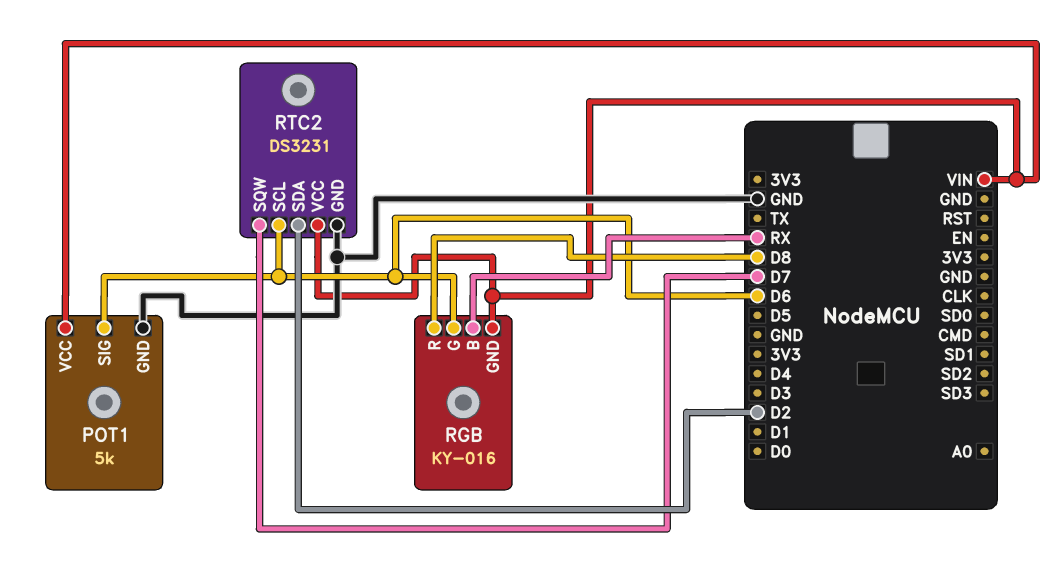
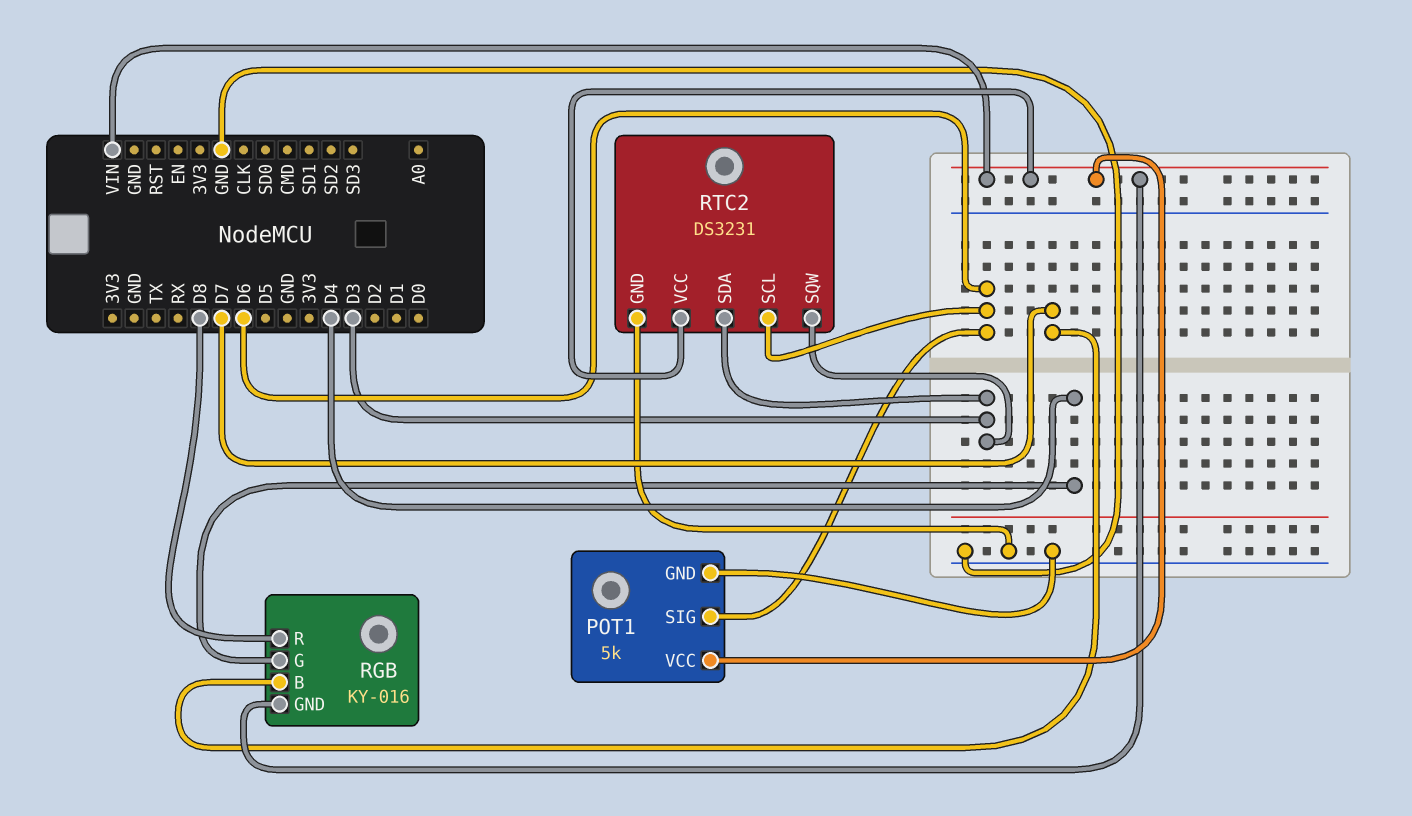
RGB pin B: RX -> D7
RGB pin G: D6 -> D4
RTC2 pin SDA: D2 -> D3
RTC2 pin SQW: D7 -> D3

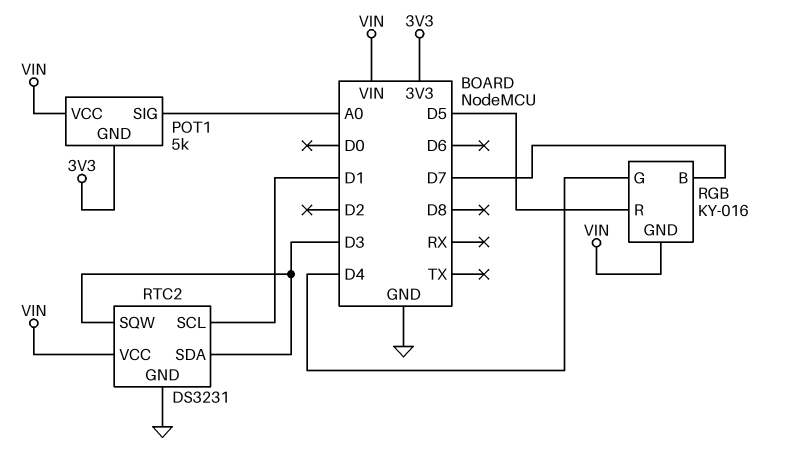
POT1 pin GND: GND -> 3V3
POT1 pin SIG: D6 -> A0
RGB pin R: D8 -> D5
RTC2 pin SCL: D6 -> D1

